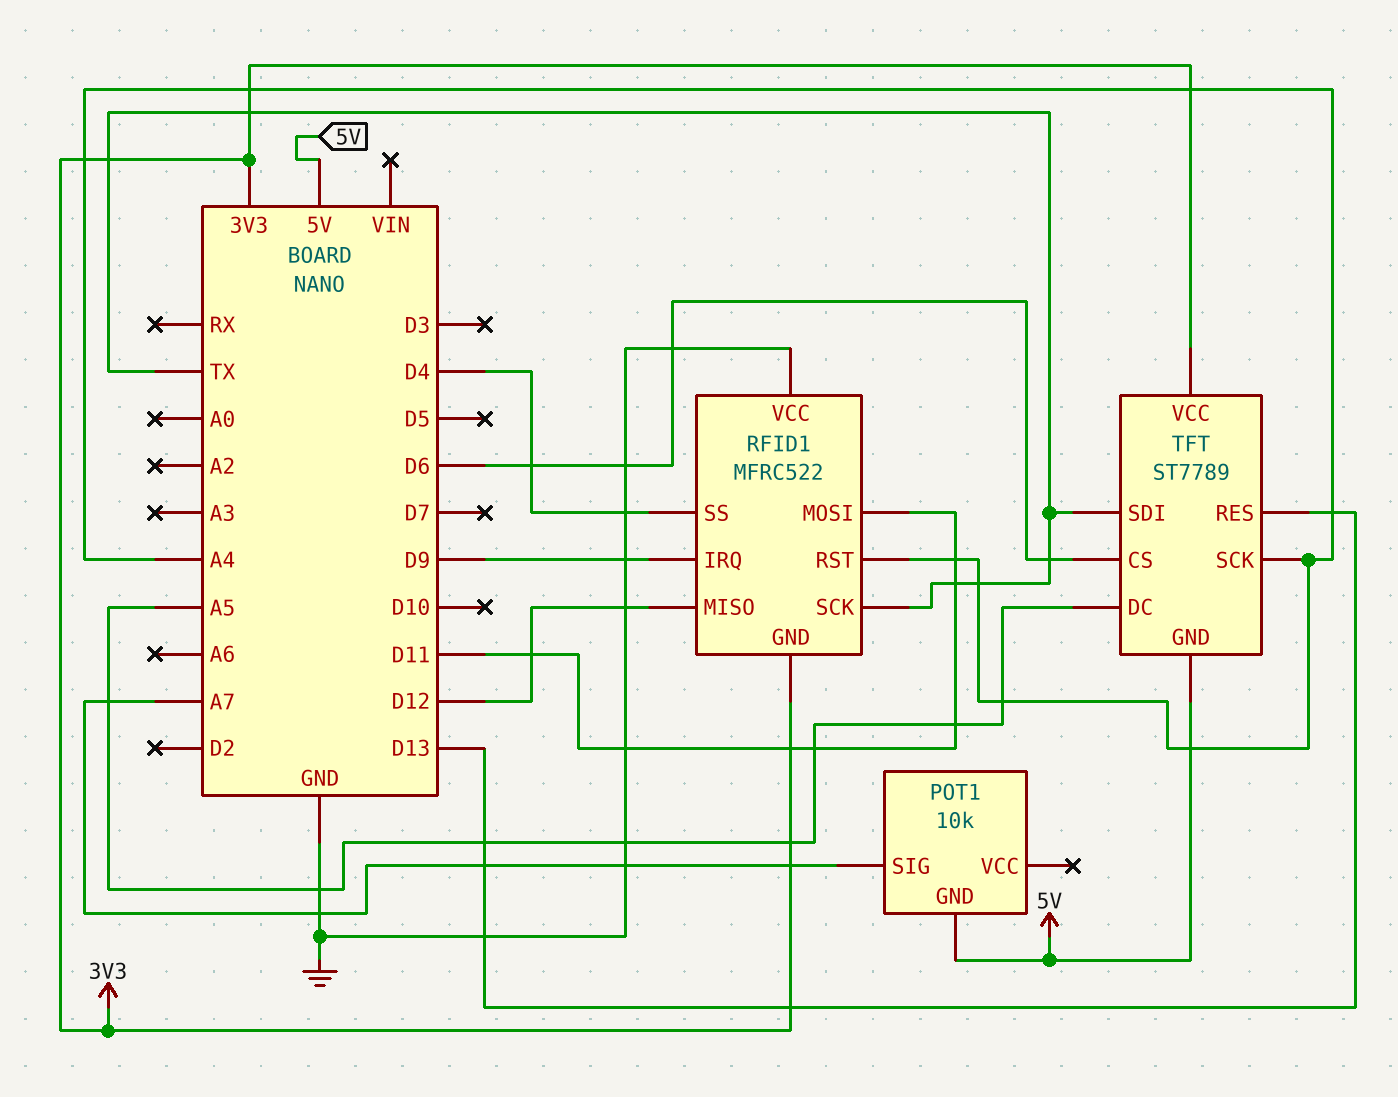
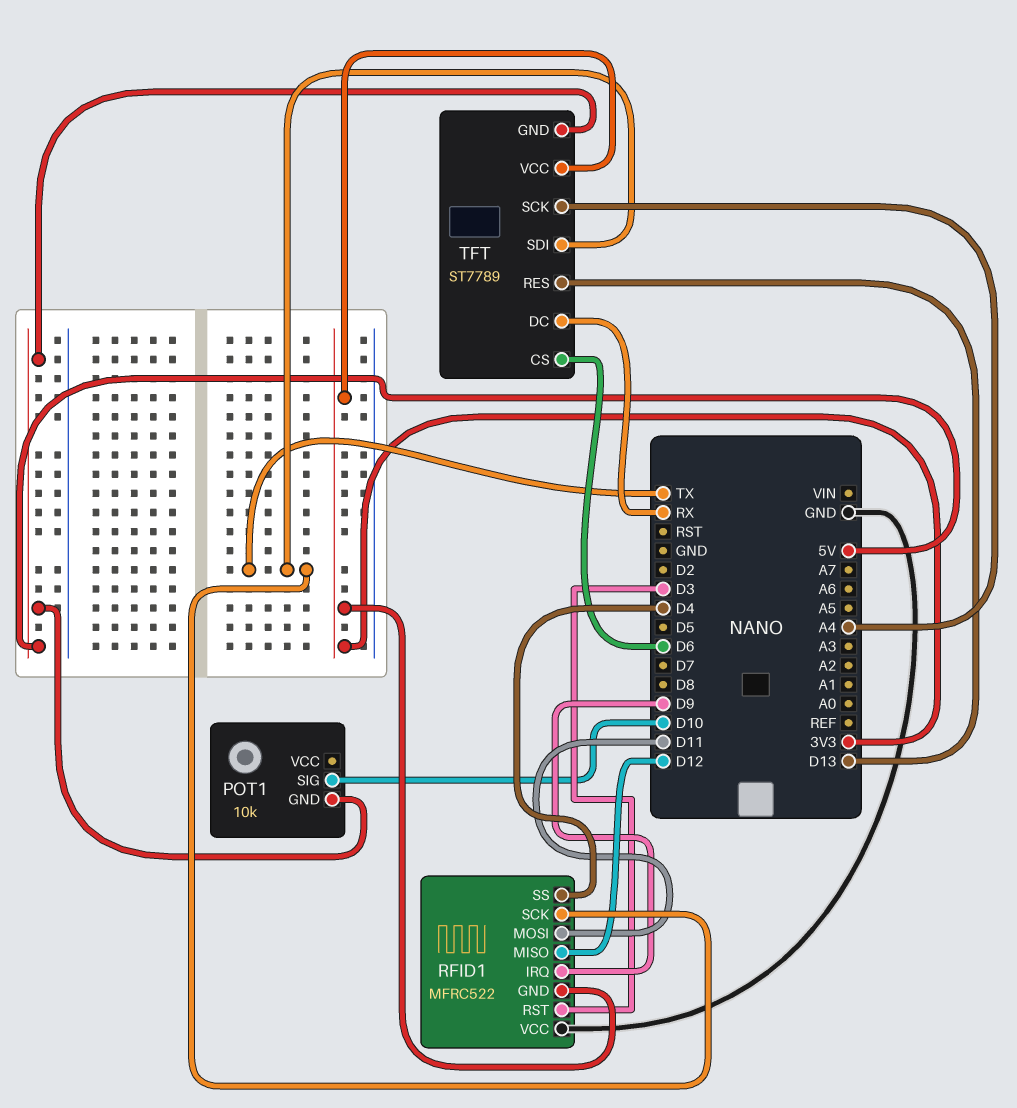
POT1 pin SIG: A7 -> D10
RFID1 pin RST: A4 -> D3
TFT pin DC: A5 -> RX

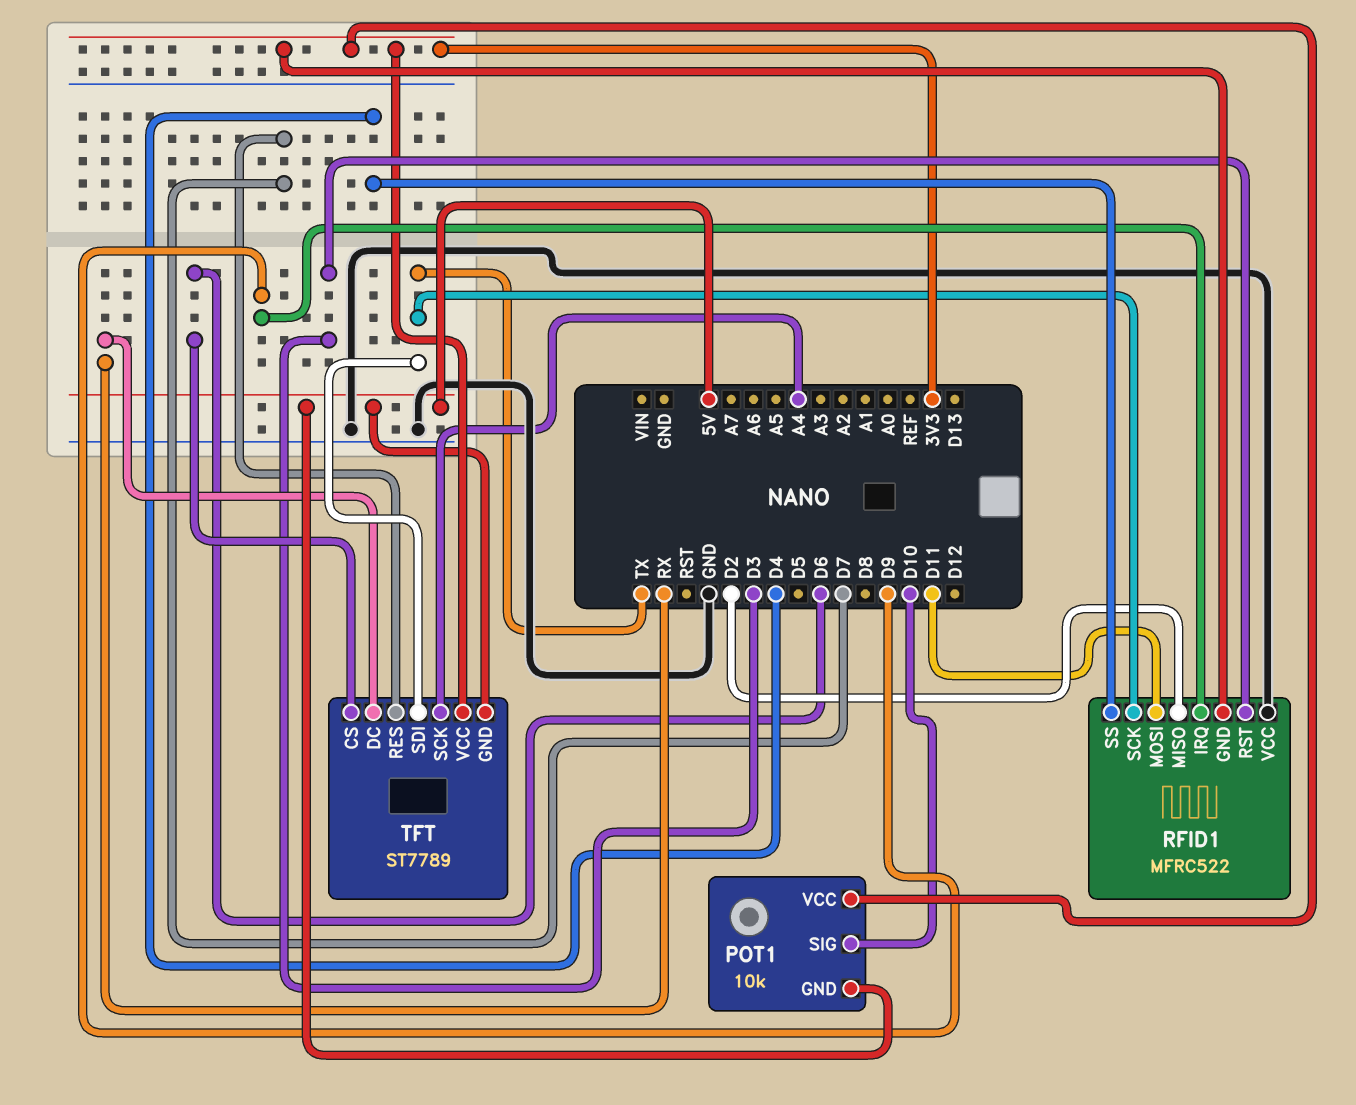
POT1 pin VCC: none -> 3V3
RFID1 pin MISO: D12 -> D2
TFT pin RES: D13 -> D7

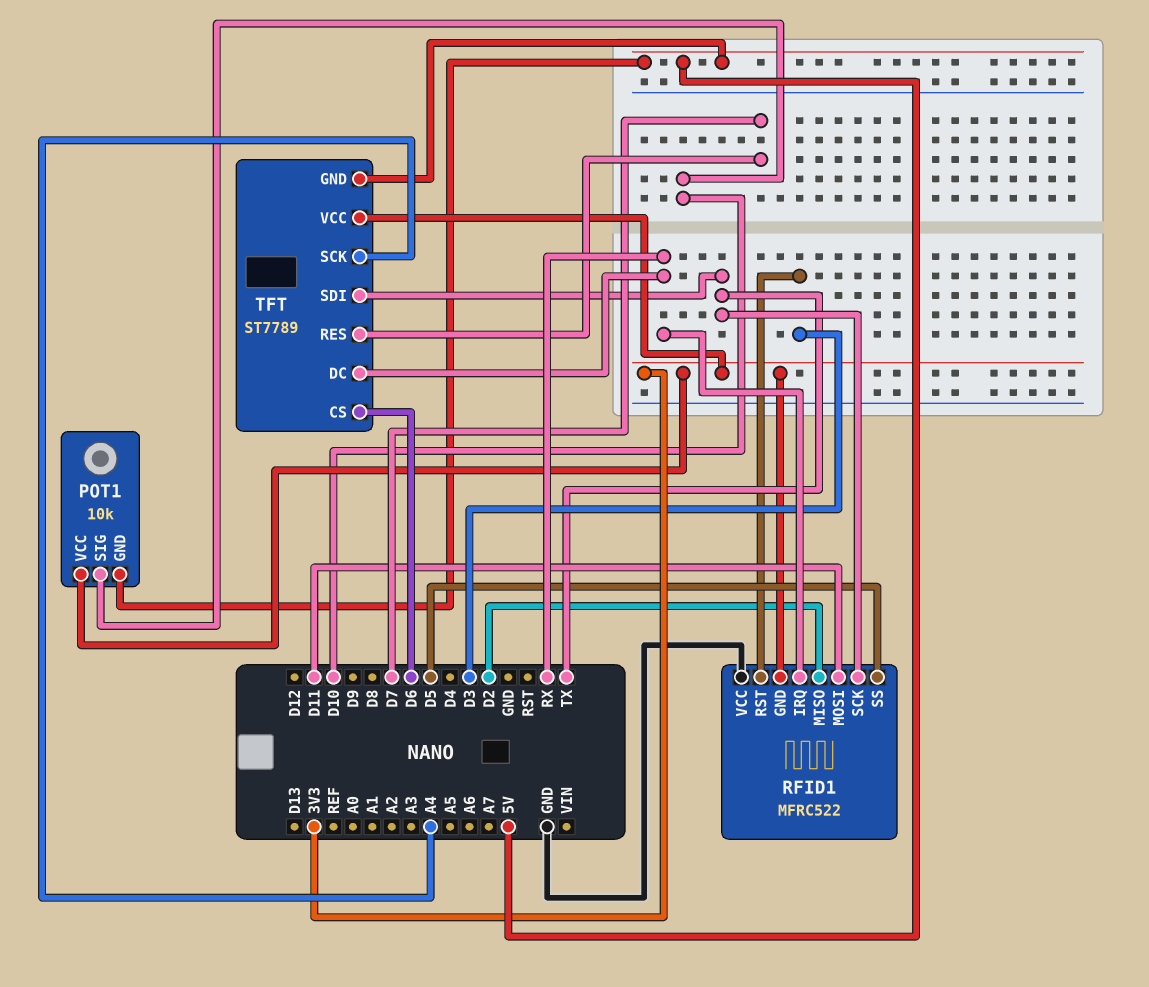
RFID1 pin IRQ: D9 -> RX
RFID1 pin SS: D4 -> D5

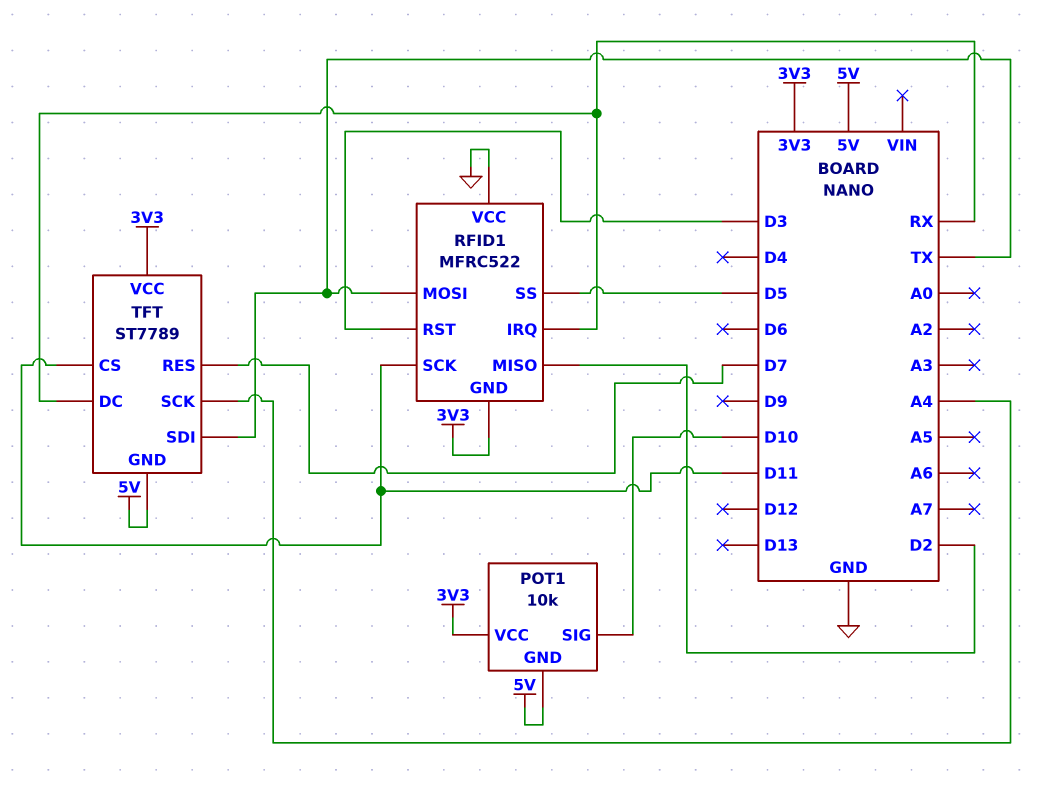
RFID1 pin MOSI: D11 -> TX
RFID1 pin SCK: TX -> D11
TFT pin CS: D6 -> D11

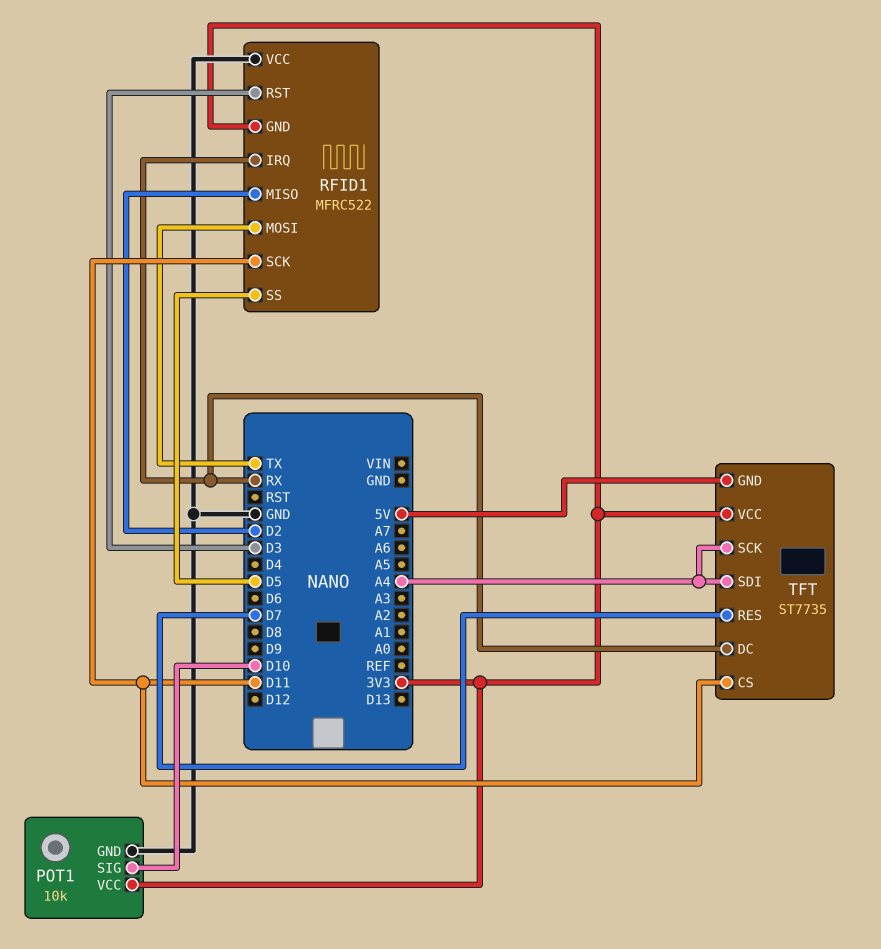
POT1 pin GND: 5V -> GND
TFT: ST7789 -> ST7735
TFT pin SDI: TX -> A4

